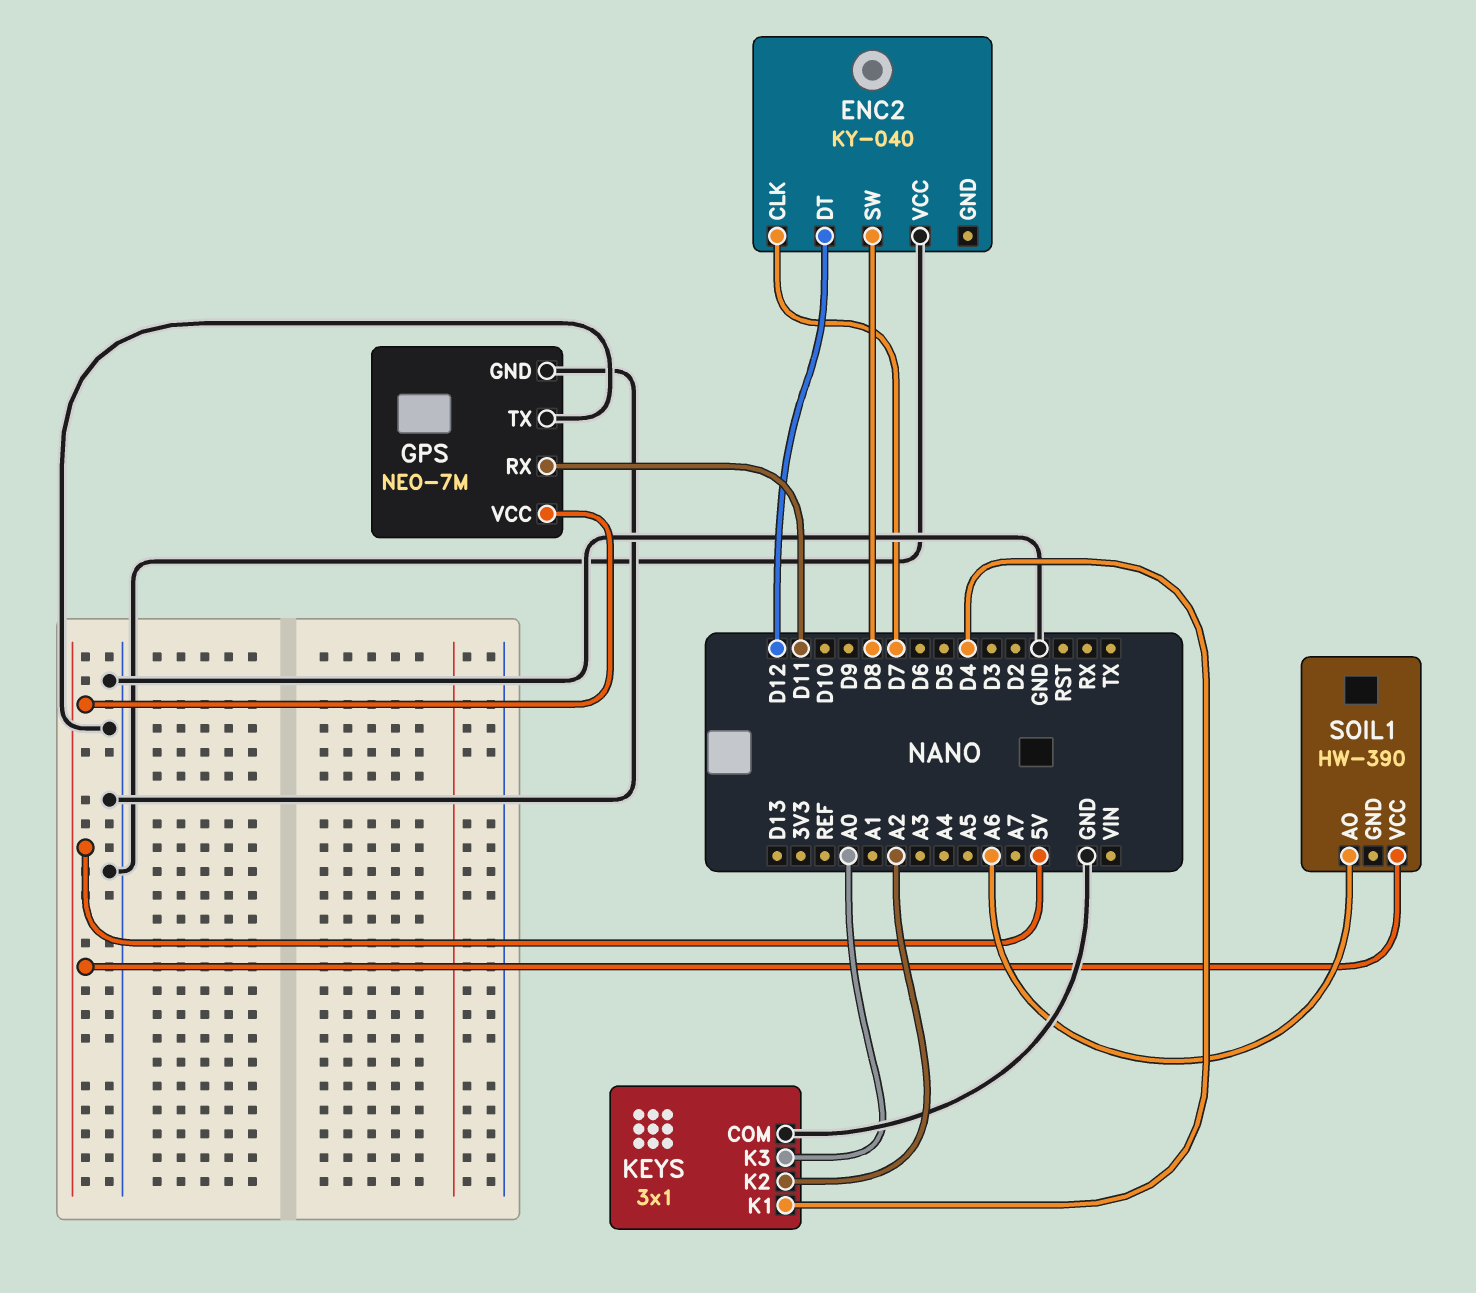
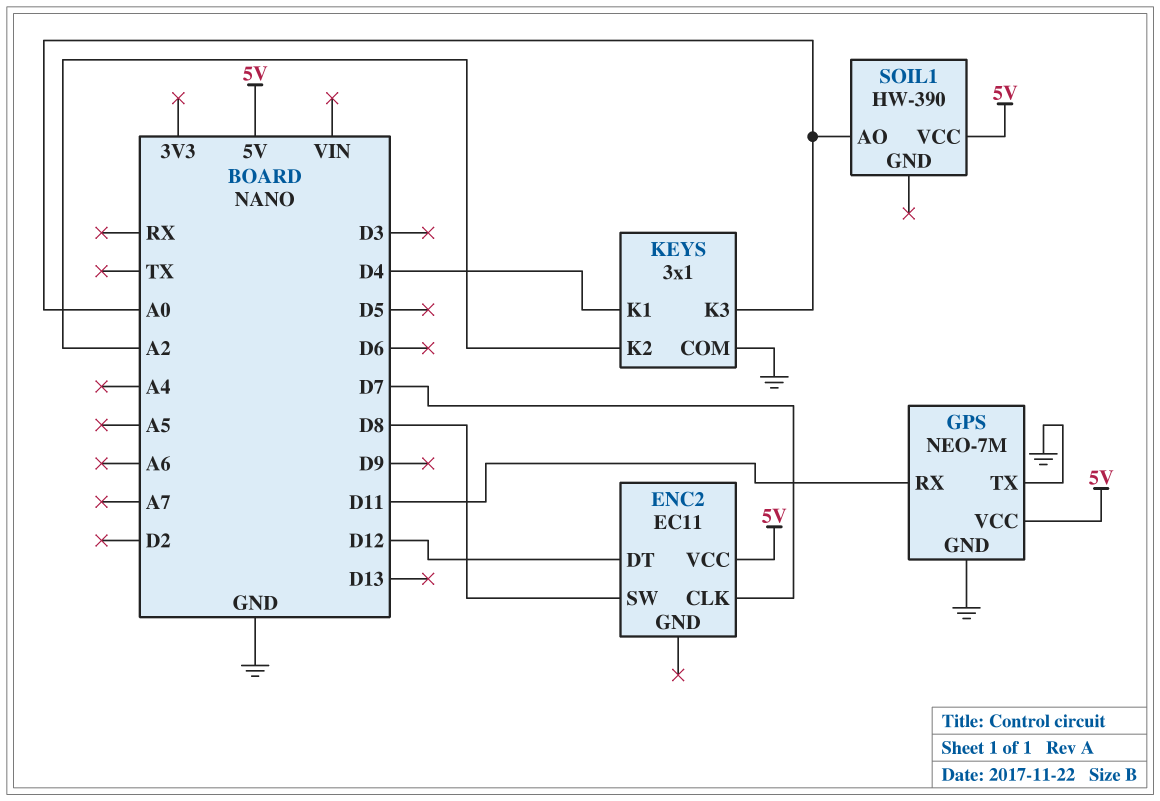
ENC2: KY-040 -> EC11
ENC2 pin VCC: GND -> 5V
SOIL1 pin AO: A6 -> A0

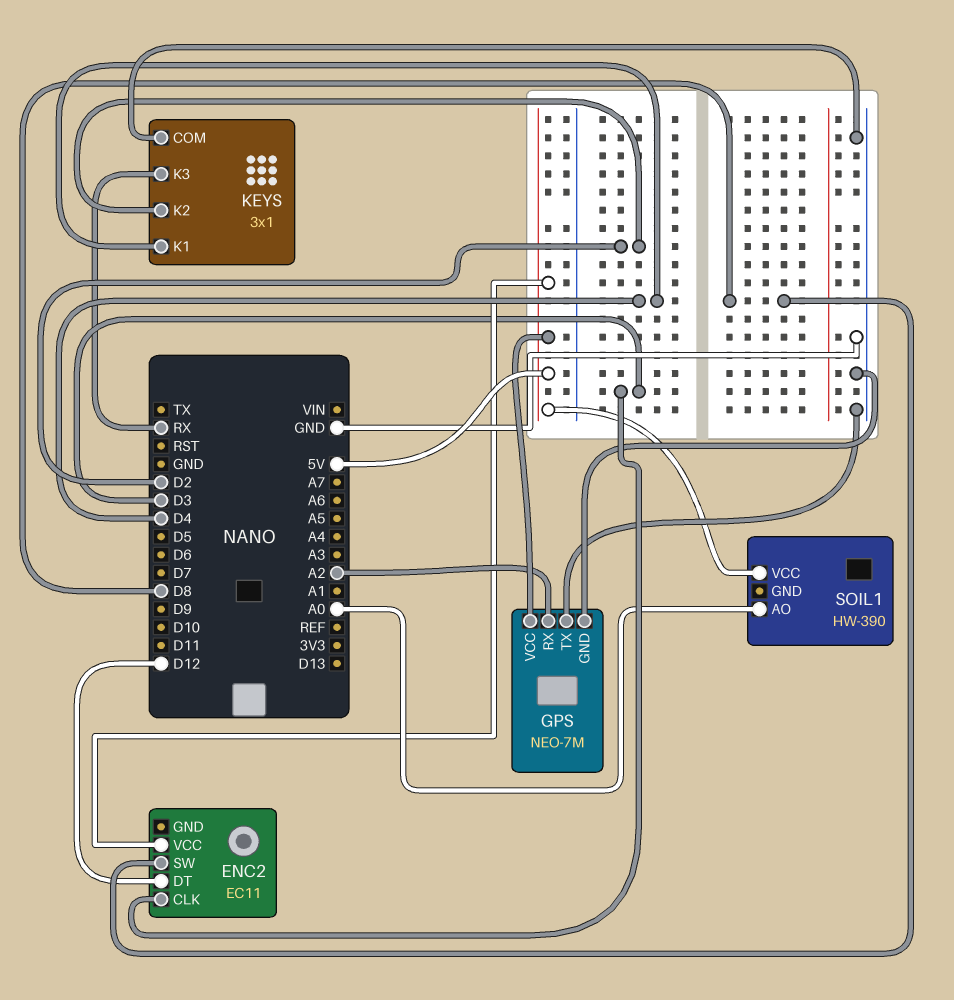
ENC2 pin CLK: D7 -> D3
GPS pin RX: D11 -> A2
KEYS pin K2: A2 -> D2
KEYS pin K3: A0 -> RX

